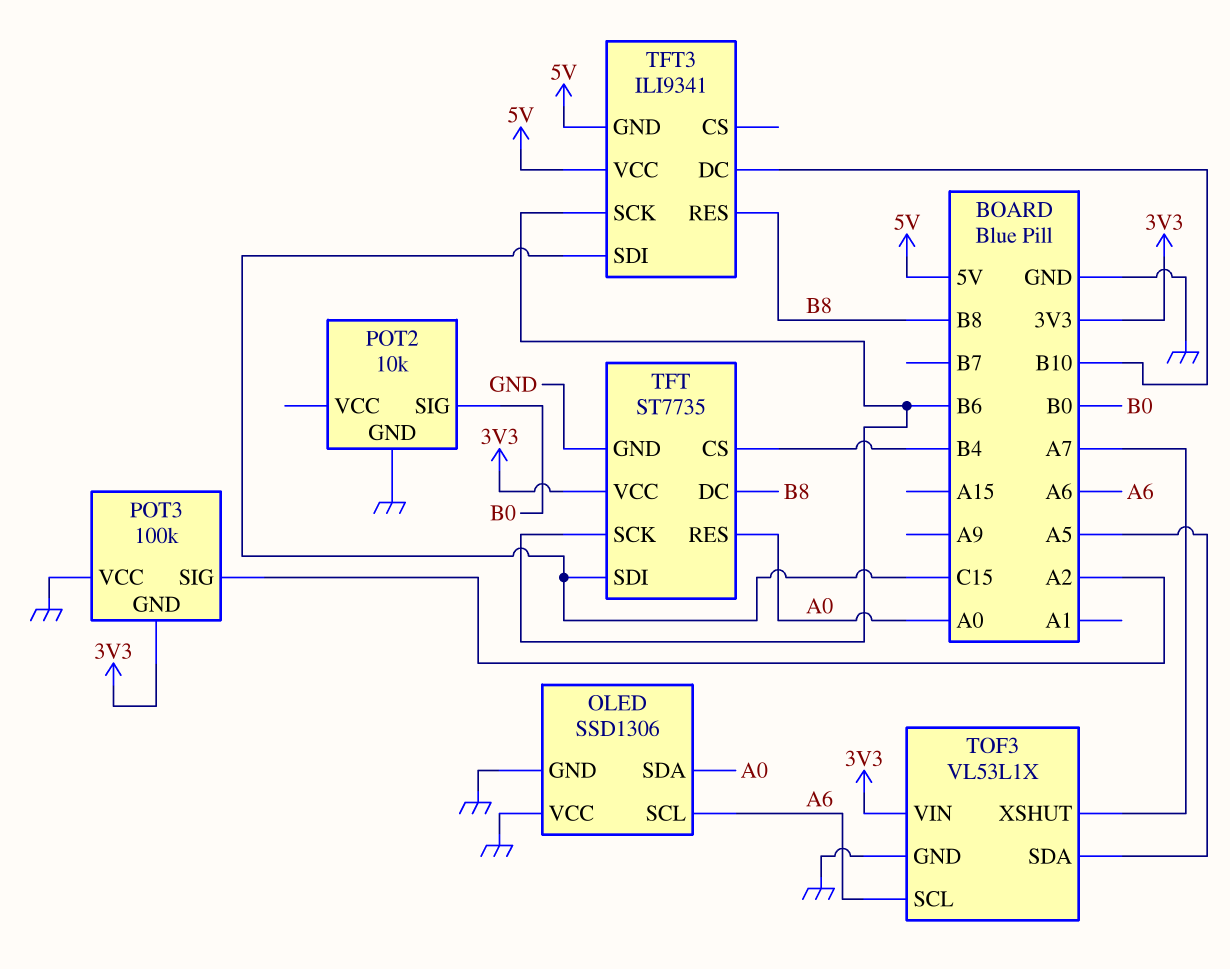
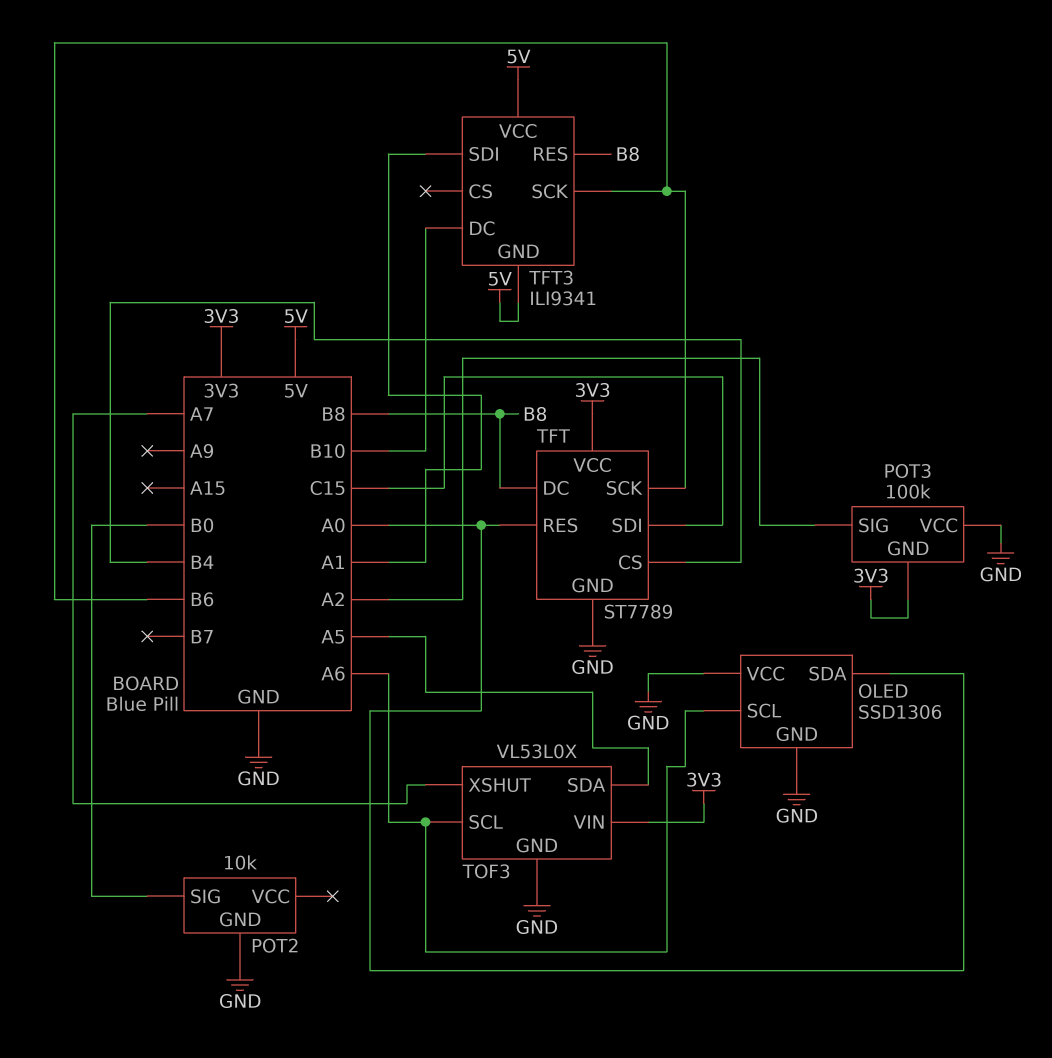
TFT: ST7735 -> ST7789
TFT3 pin SDI: C15 -> A1
TOF3: VL53L1X -> VL53L0X

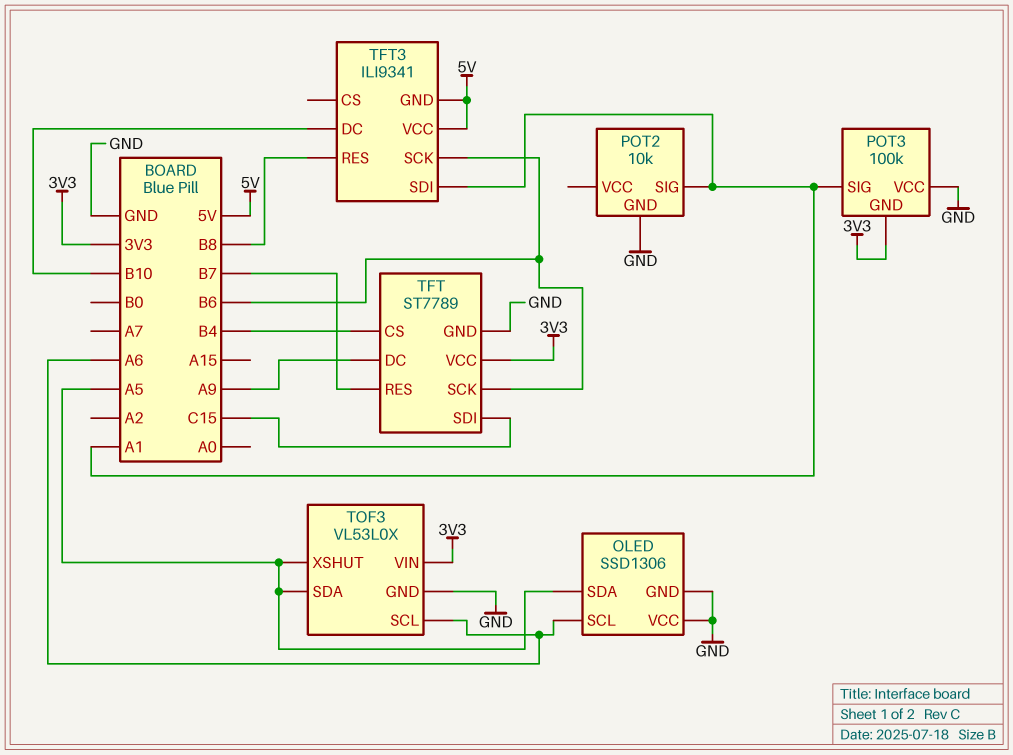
OLED pin SDA: A0 -> A5
POT2 pin SIG: B0 -> A1
POT3 pin SIG: A2 -> A1
TFT pin DC: B8 -> A9
TFT pin RES: A0 -> B7
TOF3 pin XSHUT: A7 -> A5

